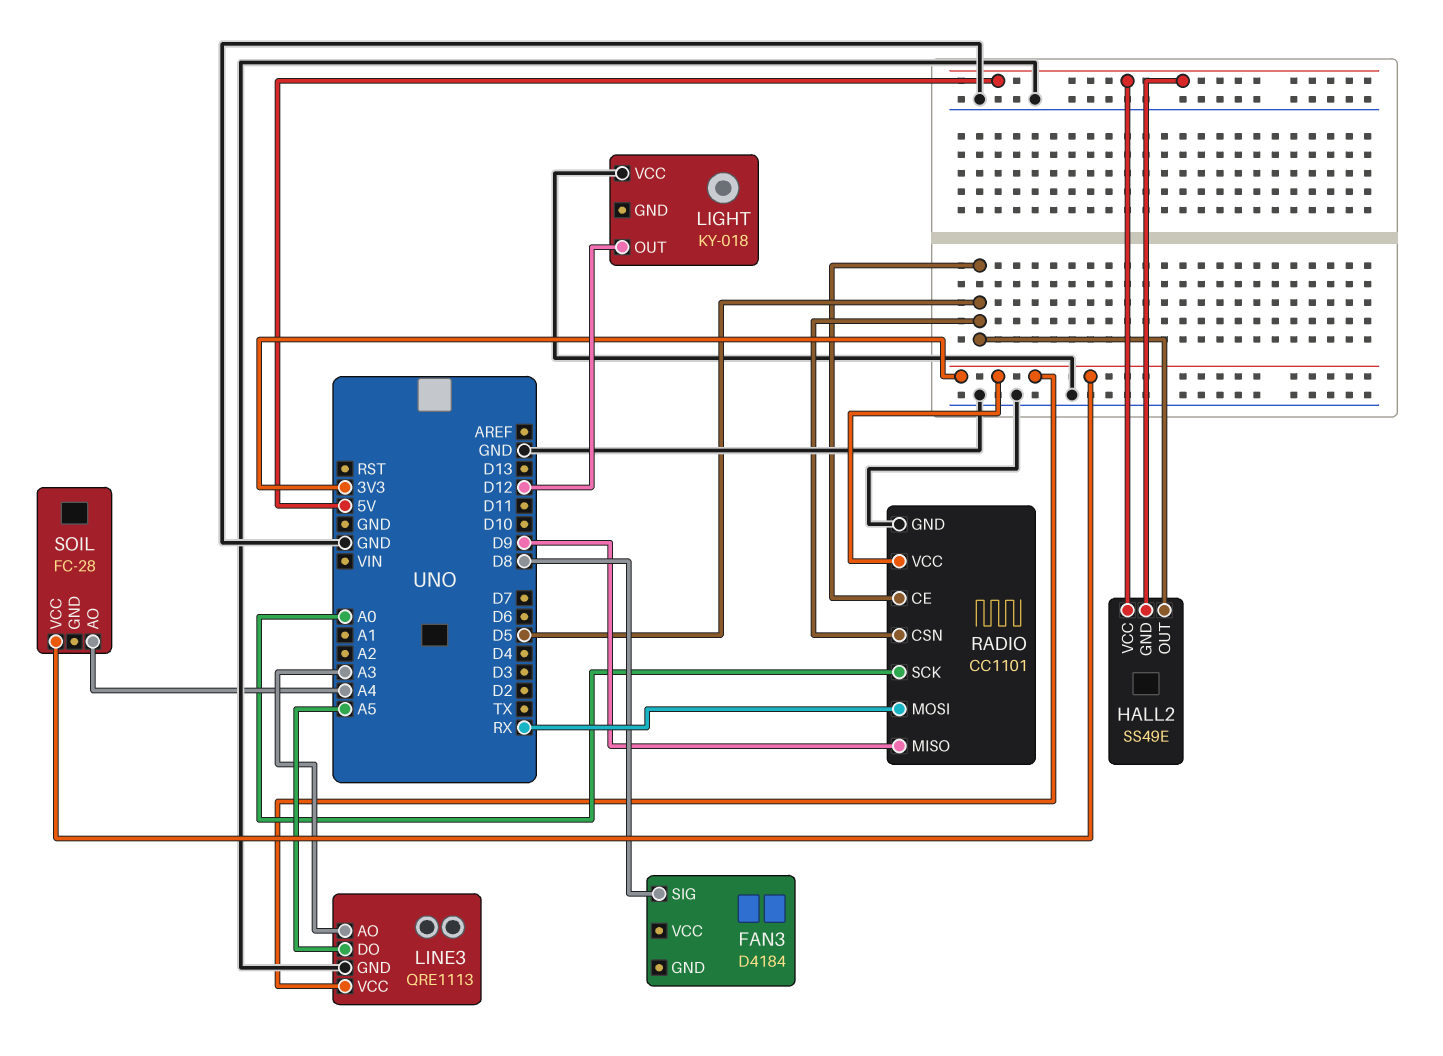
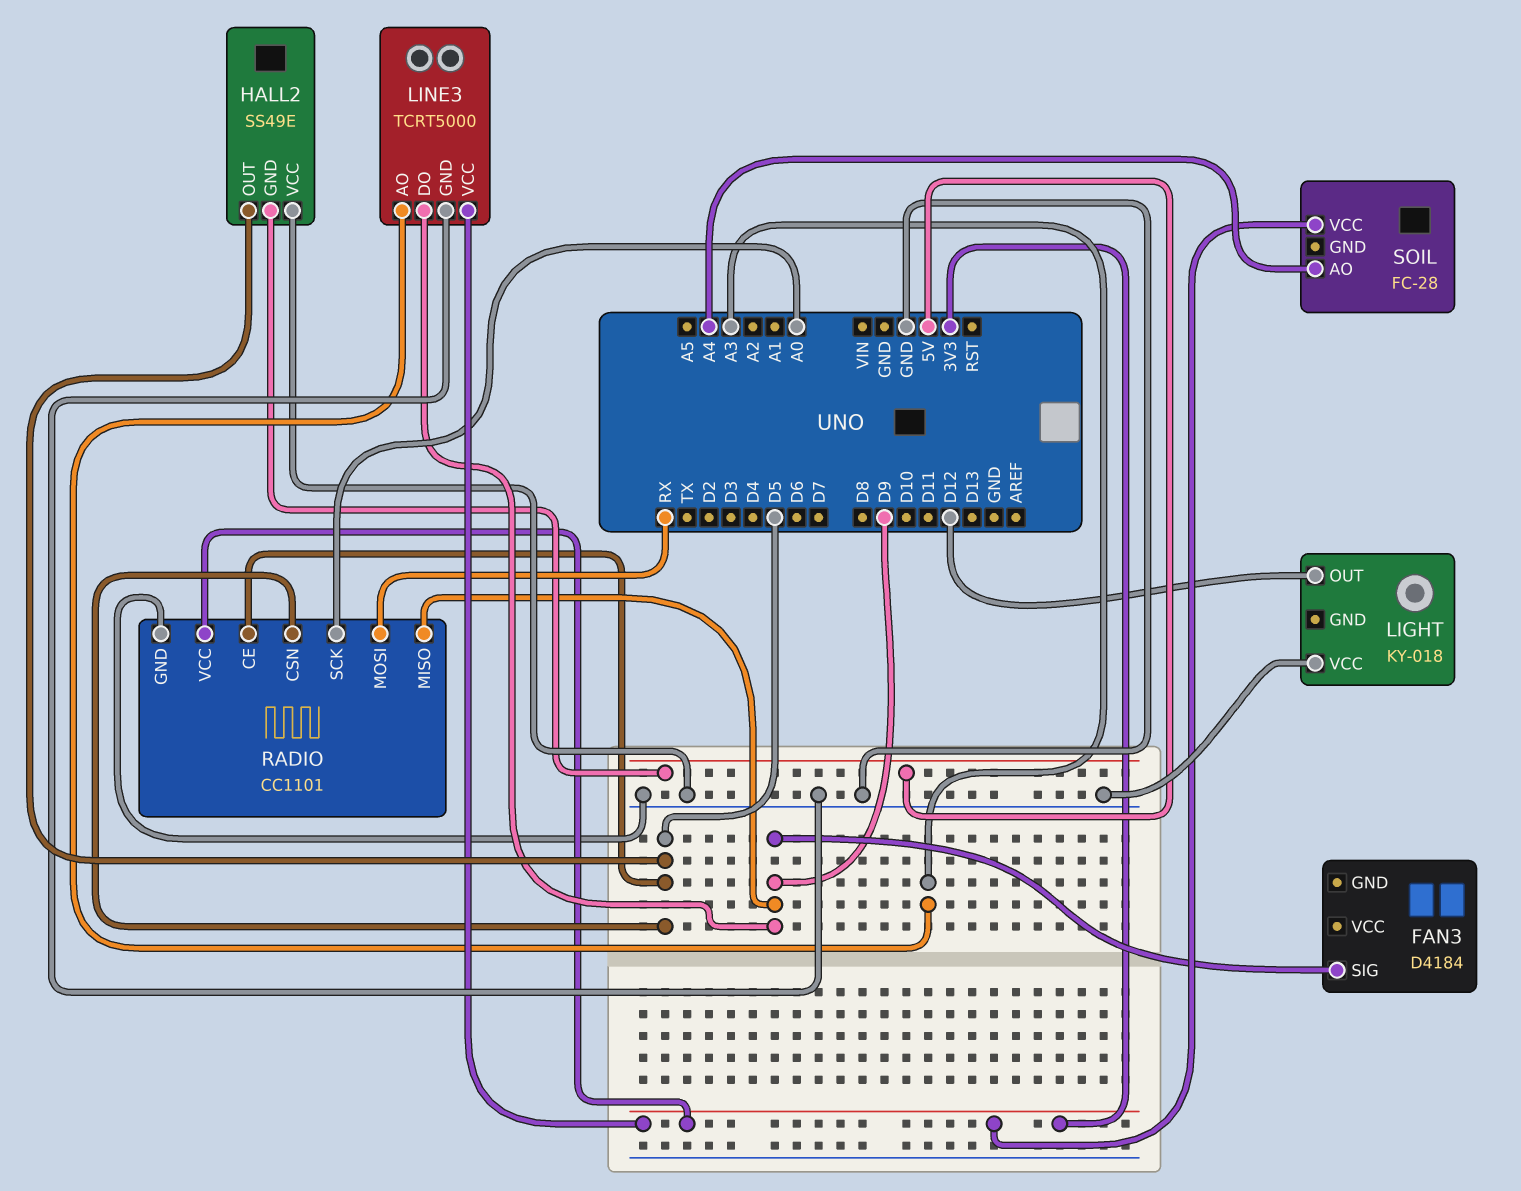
FAN3 pin SIG: D8 -> D9
HALL2 pin VCC: 5V -> GND
LINE3: QRE1113 -> TCRT5000
LINE3 pin DO: A5 -> D9

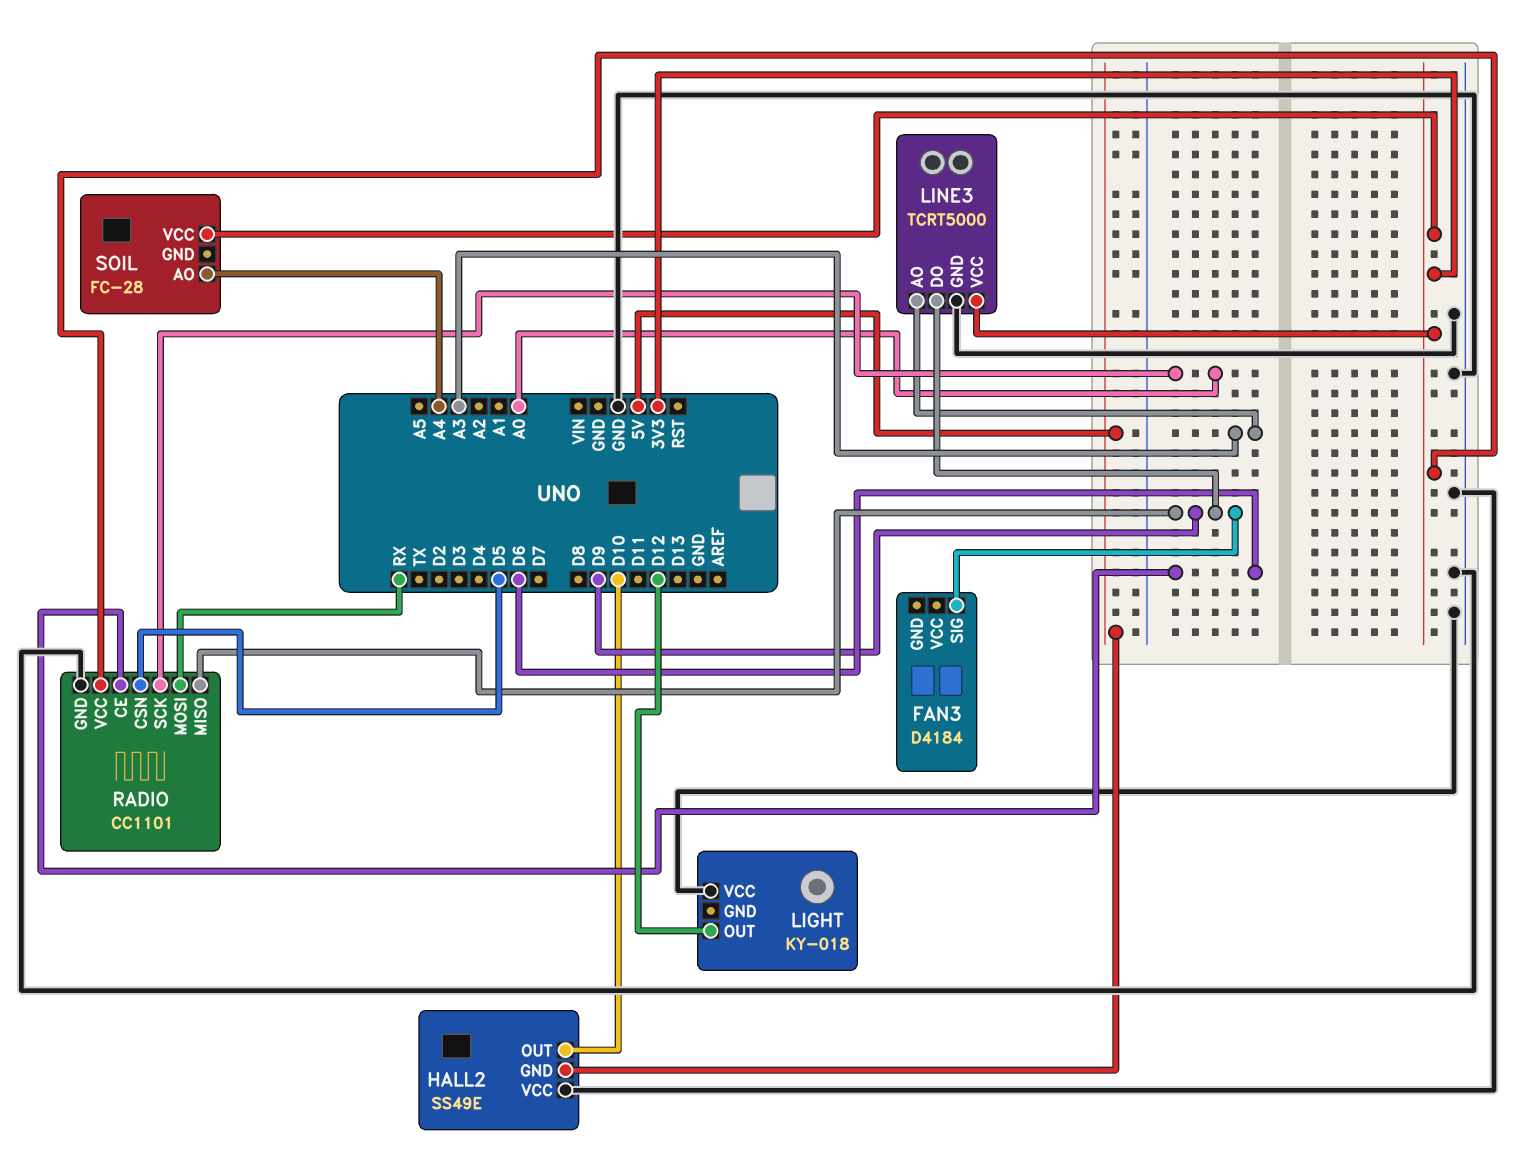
HALL2 pin OUT: D5 -> D10
RADIO pin CE: D5 -> D6

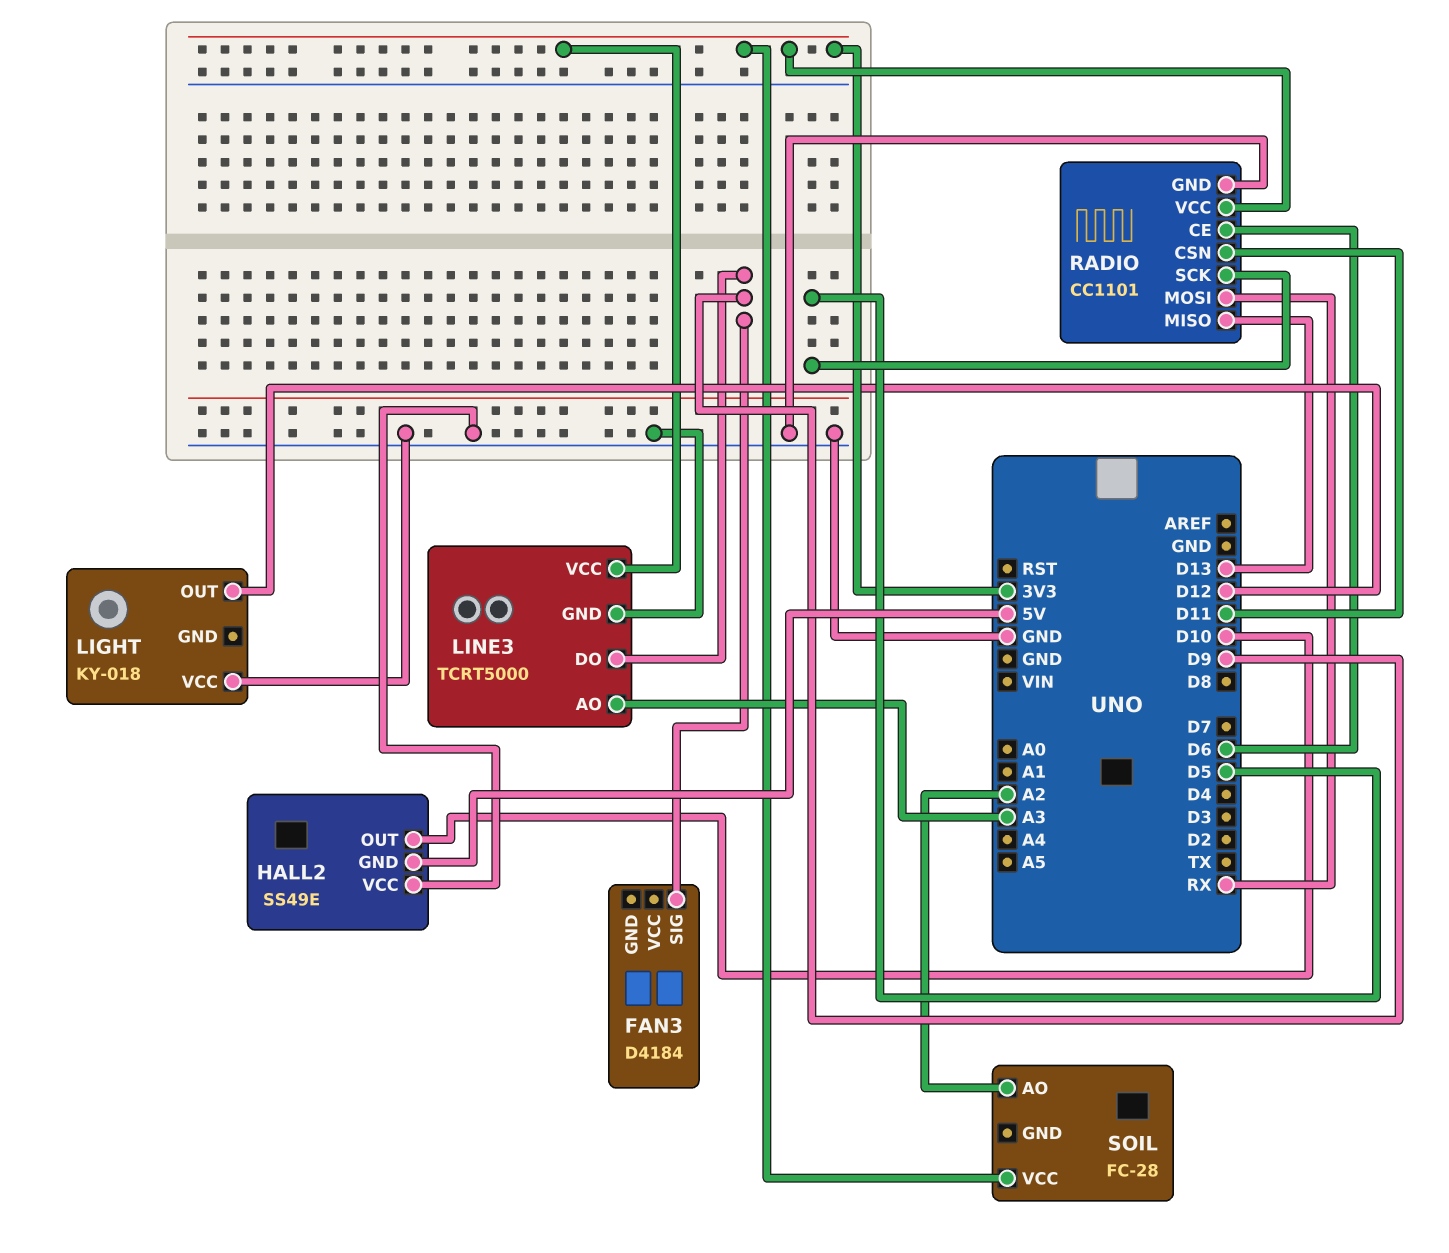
RADIO pin CSN: D5 -> D11
RADIO pin MISO: D9 -> D13
RADIO pin SCK: A0 -> D5
SOIL pin AO: A4 -> A2

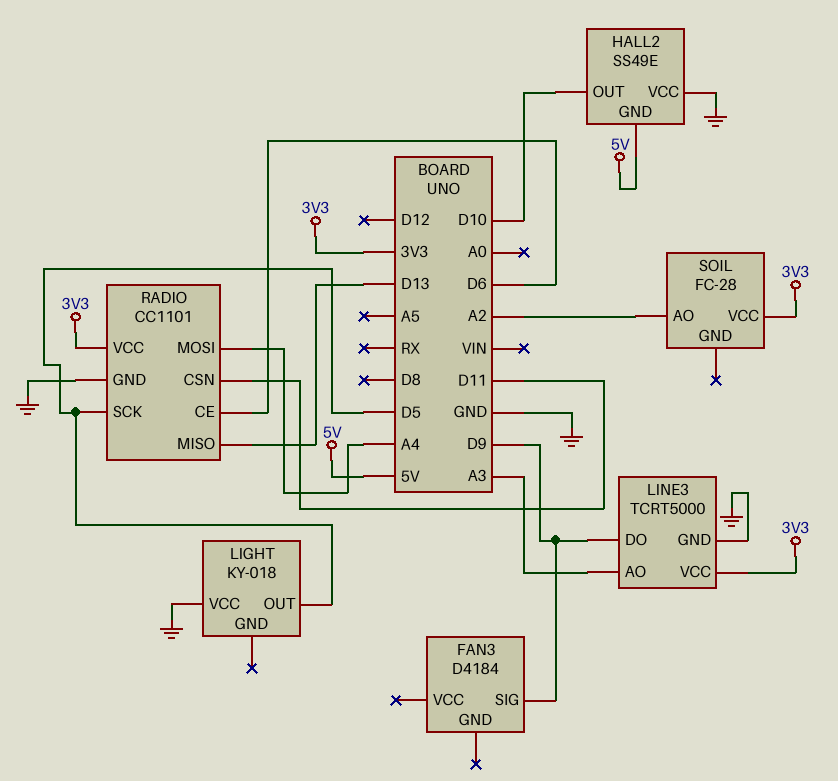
LIGHT pin OUT: D12 -> D5
RADIO pin MOSI: RX -> A4

